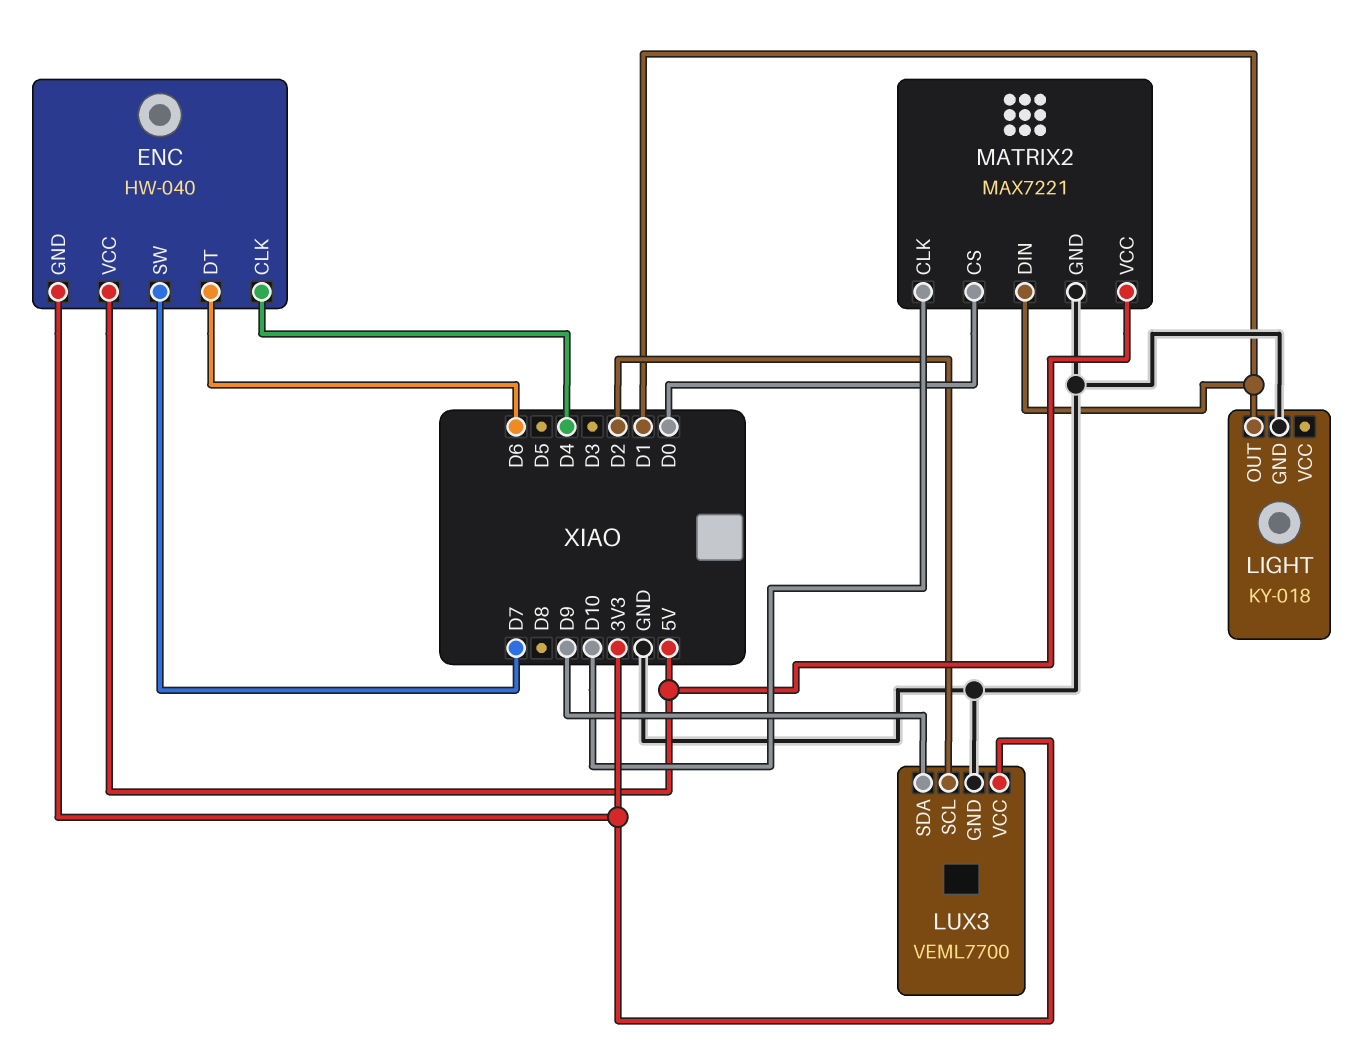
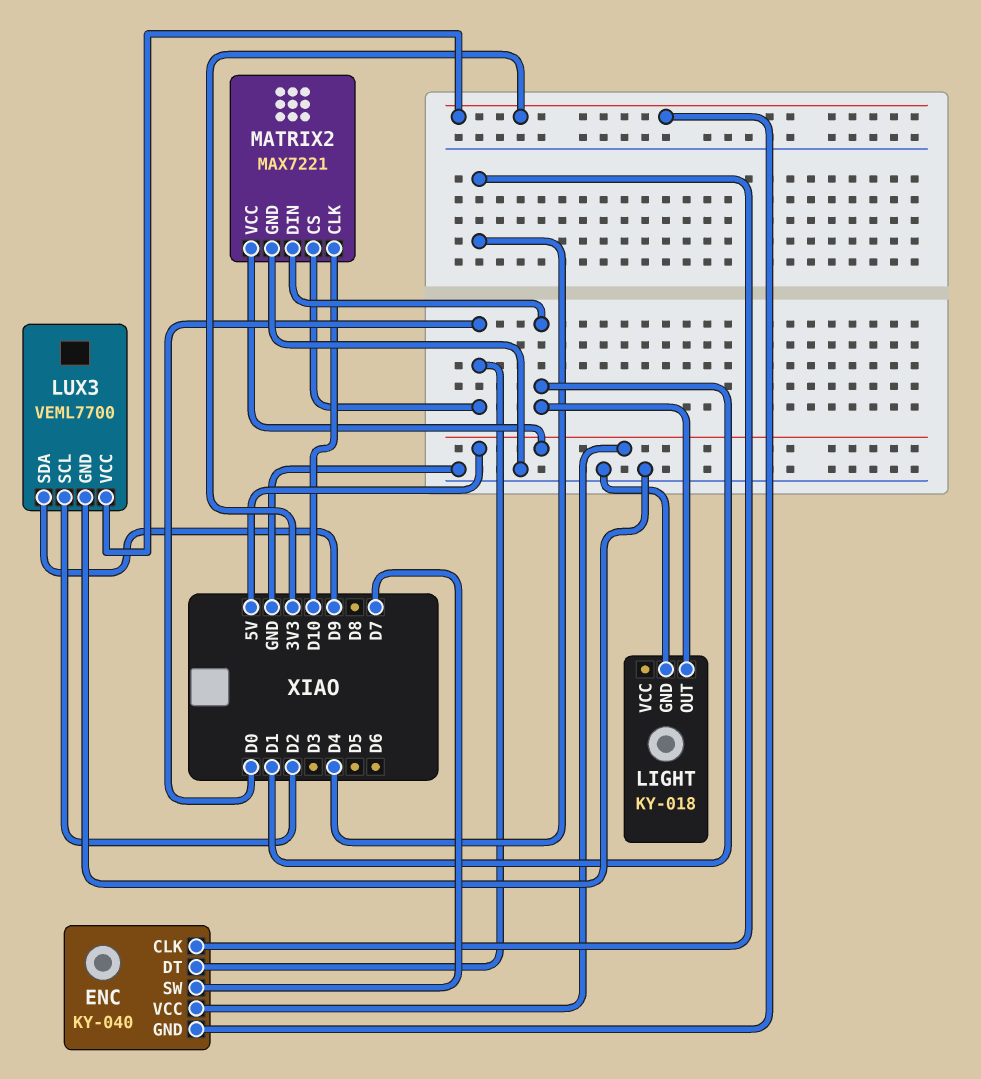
ENC: HW-040 -> KY-040
ENC pin DT: D6 -> D0

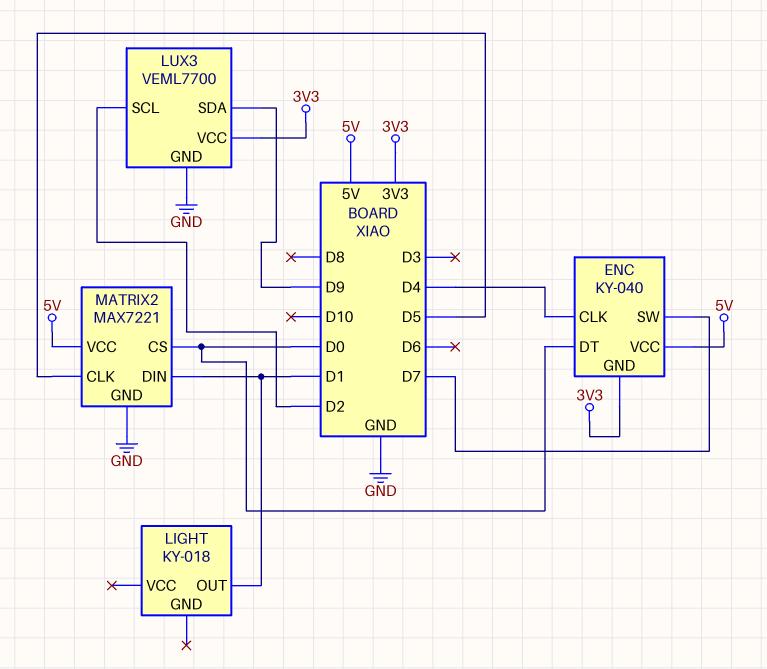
LIGHT pin GND: GND -> none
MATRIX2 pin CLK: D10 -> D5

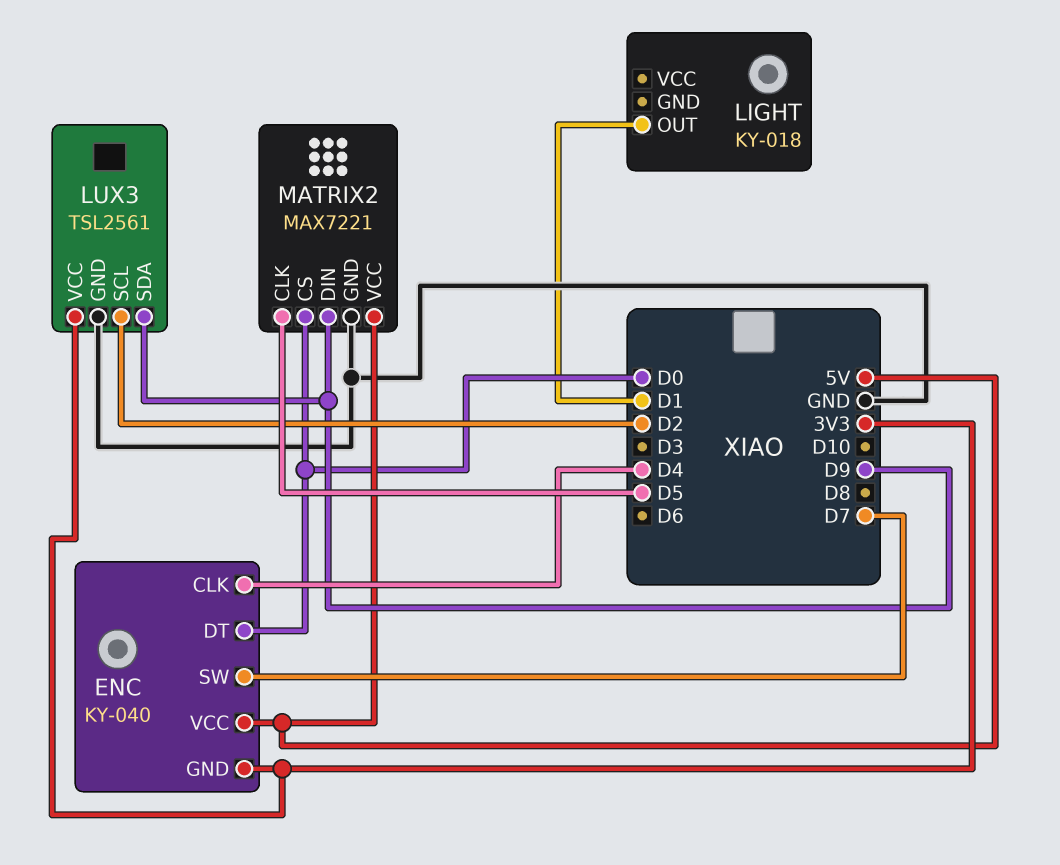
LUX3: VEML7700 -> TSL2561
MATRIX2 pin DIN: D1 -> D9

